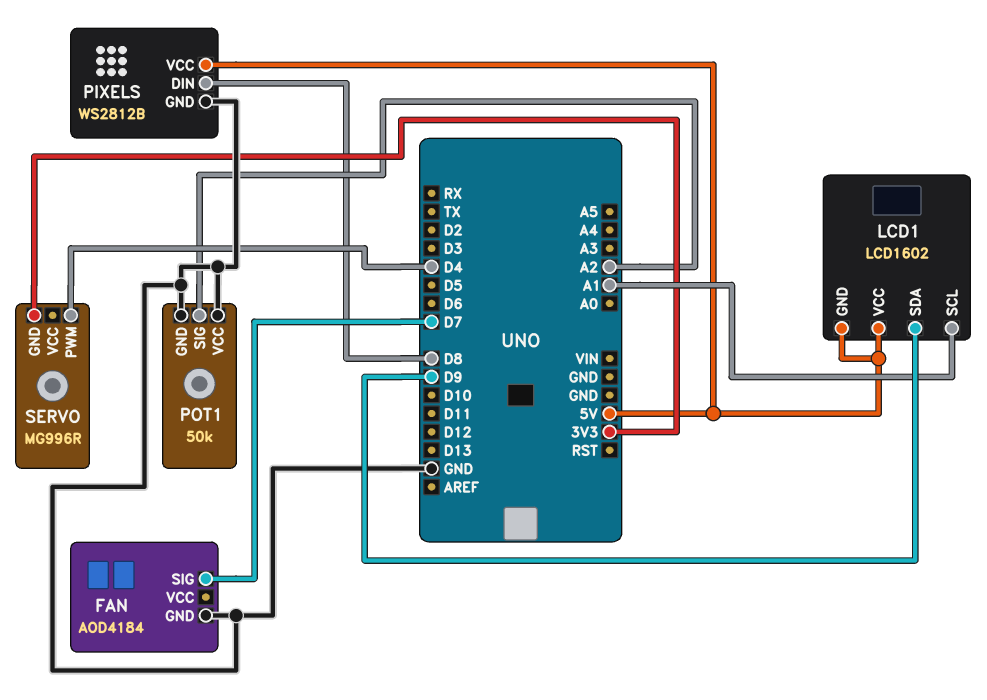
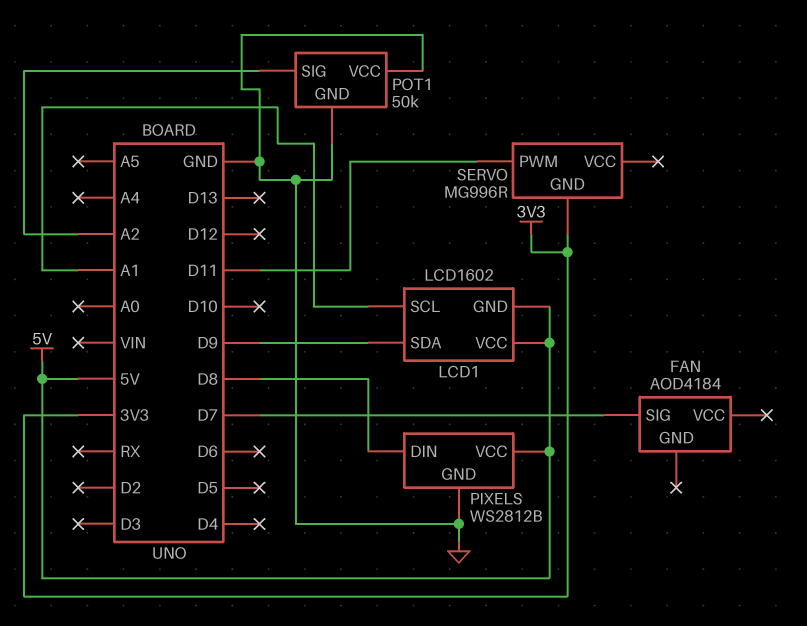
FAN pin GND: GND -> none
SERVO pin PWM: D4 -> D11

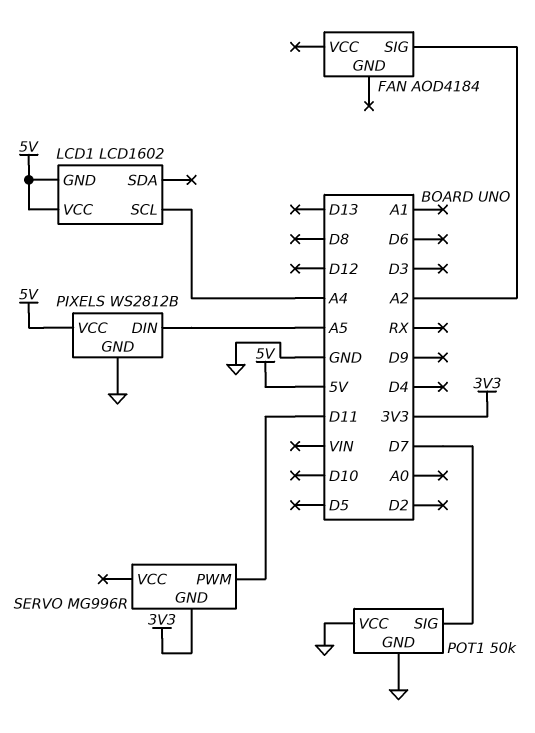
FAN pin SIG: D7 -> A2
LCD1 pin SCL: A1 -> A4
LCD1 pin SDA: D9 -> none
PIXELS pin DIN: D8 -> A5
POT1 pin SIG: A2 -> D7

